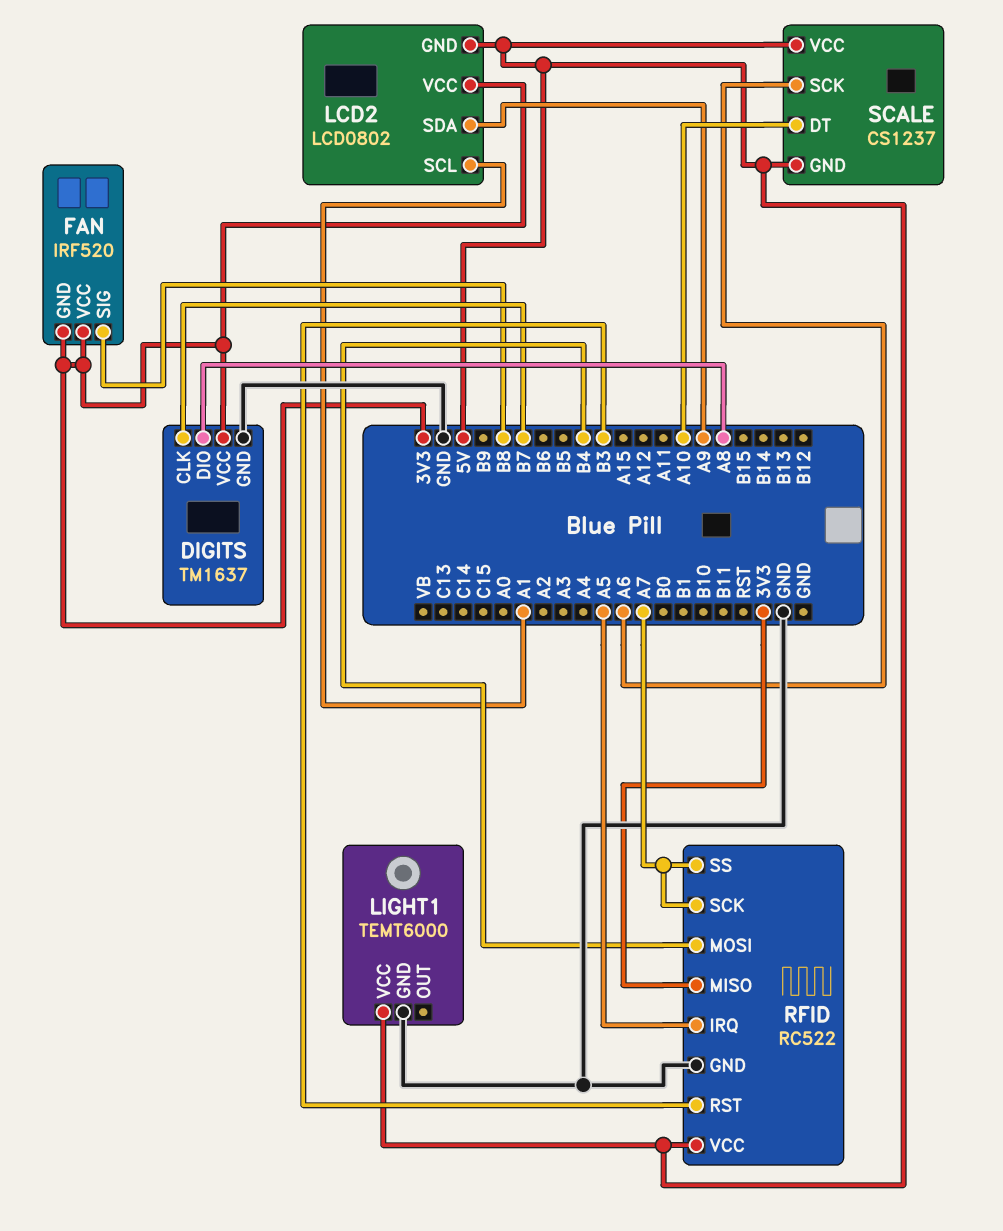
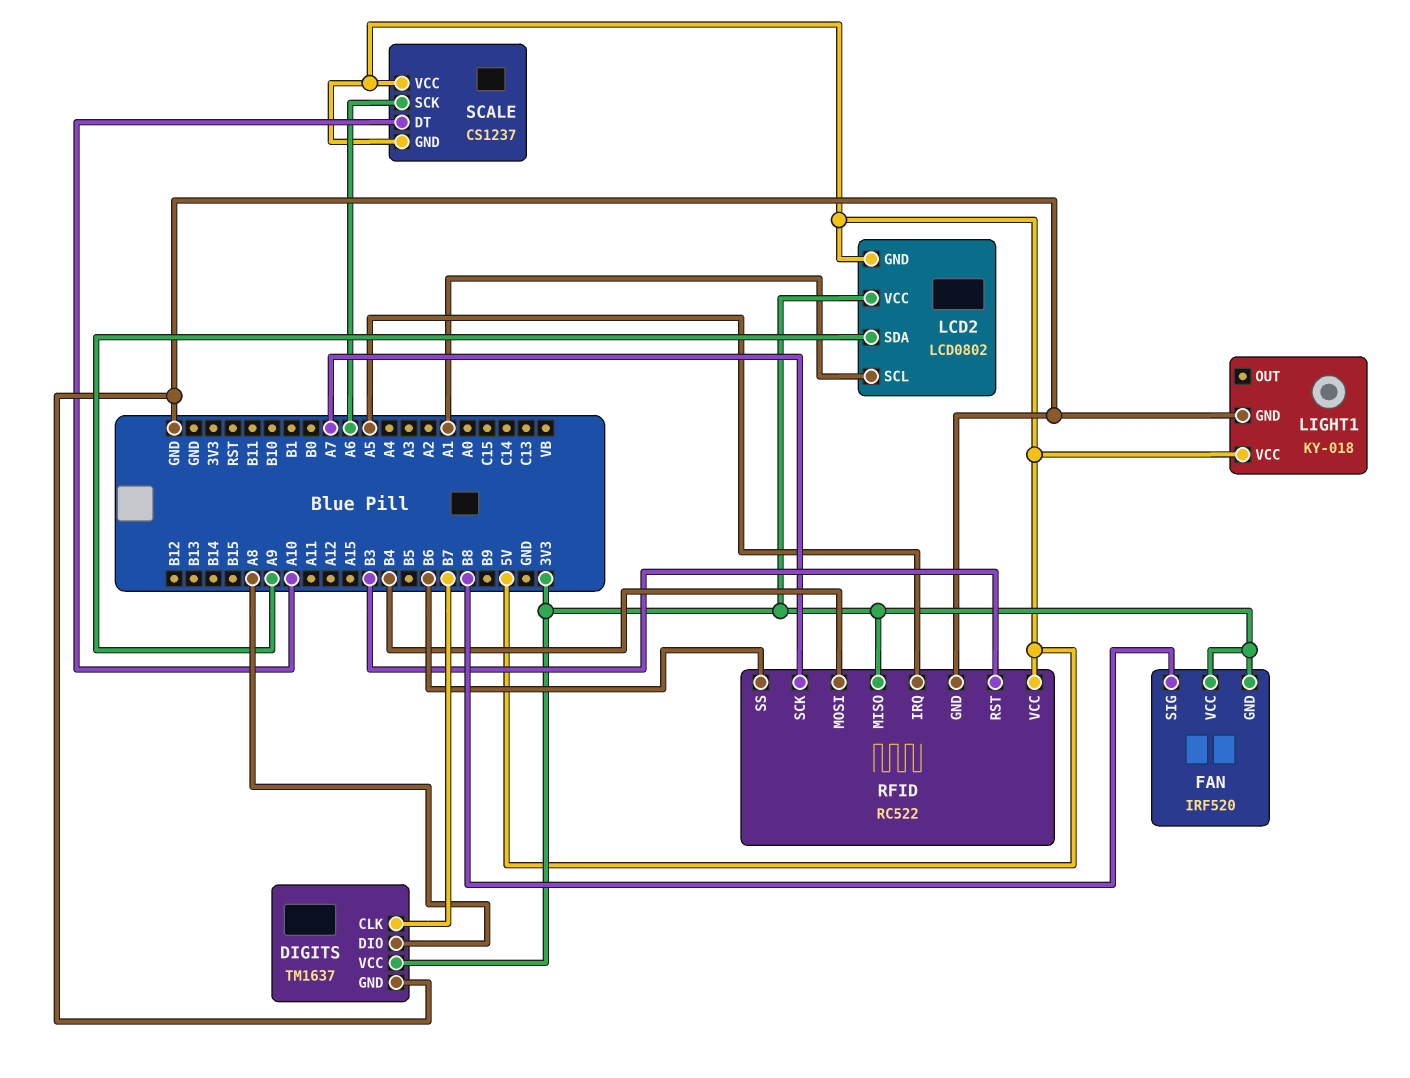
LIGHT1: TEMT6000 -> KY-018
RFID pin SS: A7 -> B6

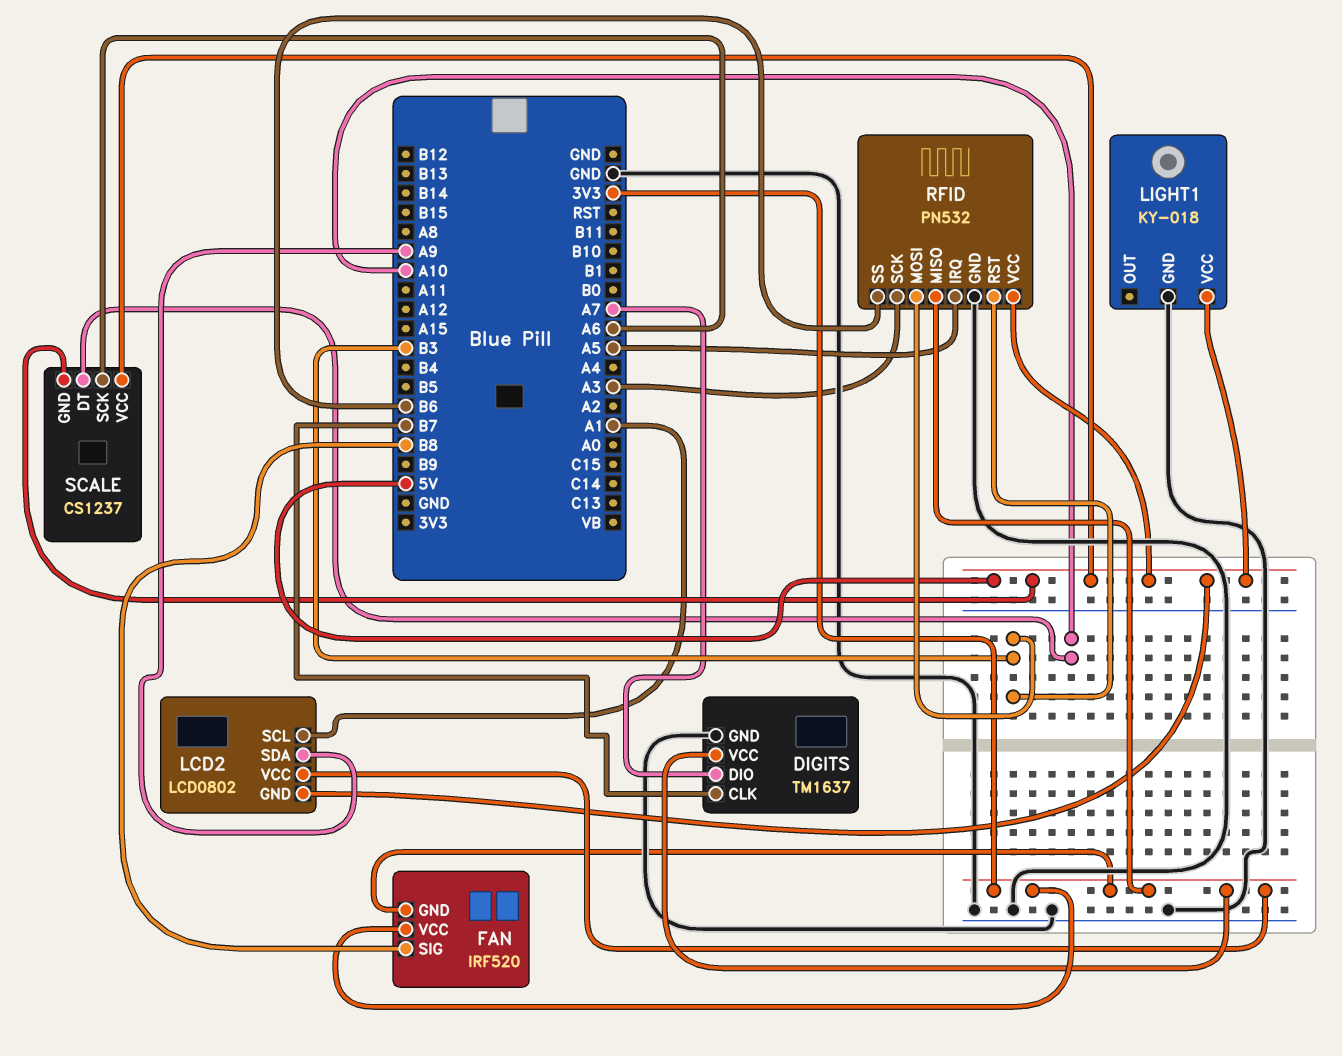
DIGITS pin DIO: A8 -> A7
RFID: RC522 -> PN532
RFID pin MOSI: B4 -> B3
RFID pin SCK: A7 -> A3

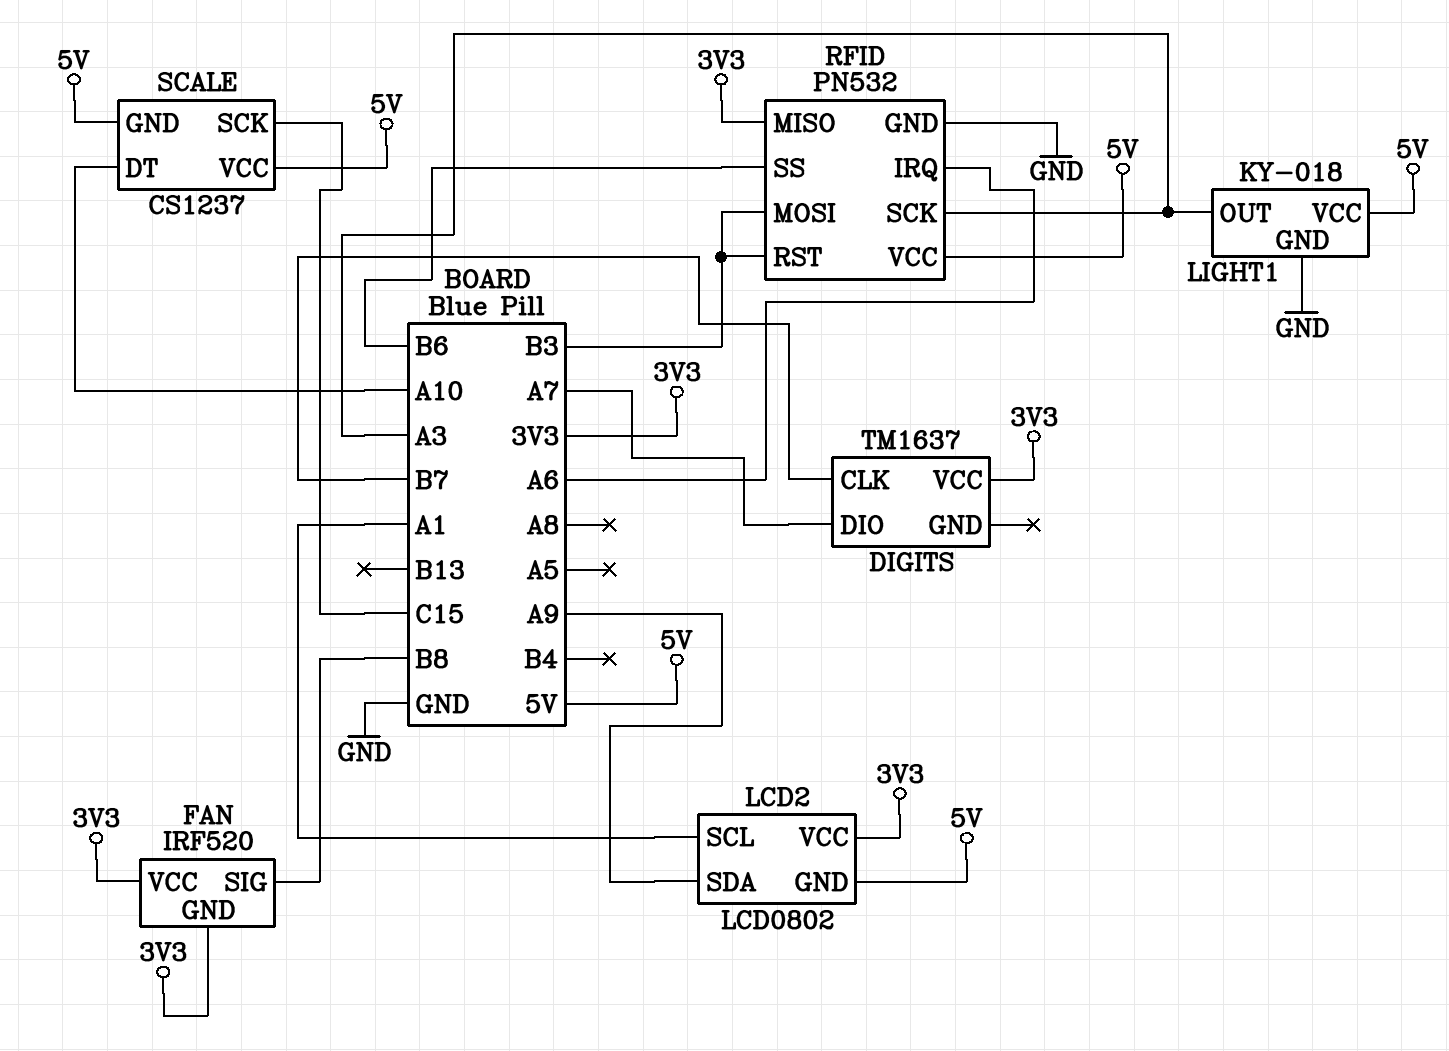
DIGITS pin GND: GND -> none
LIGHT1 pin OUT: none -> A3
RFID pin IRQ: A5 -> A6
SCALE pin SCK: A6 -> C15

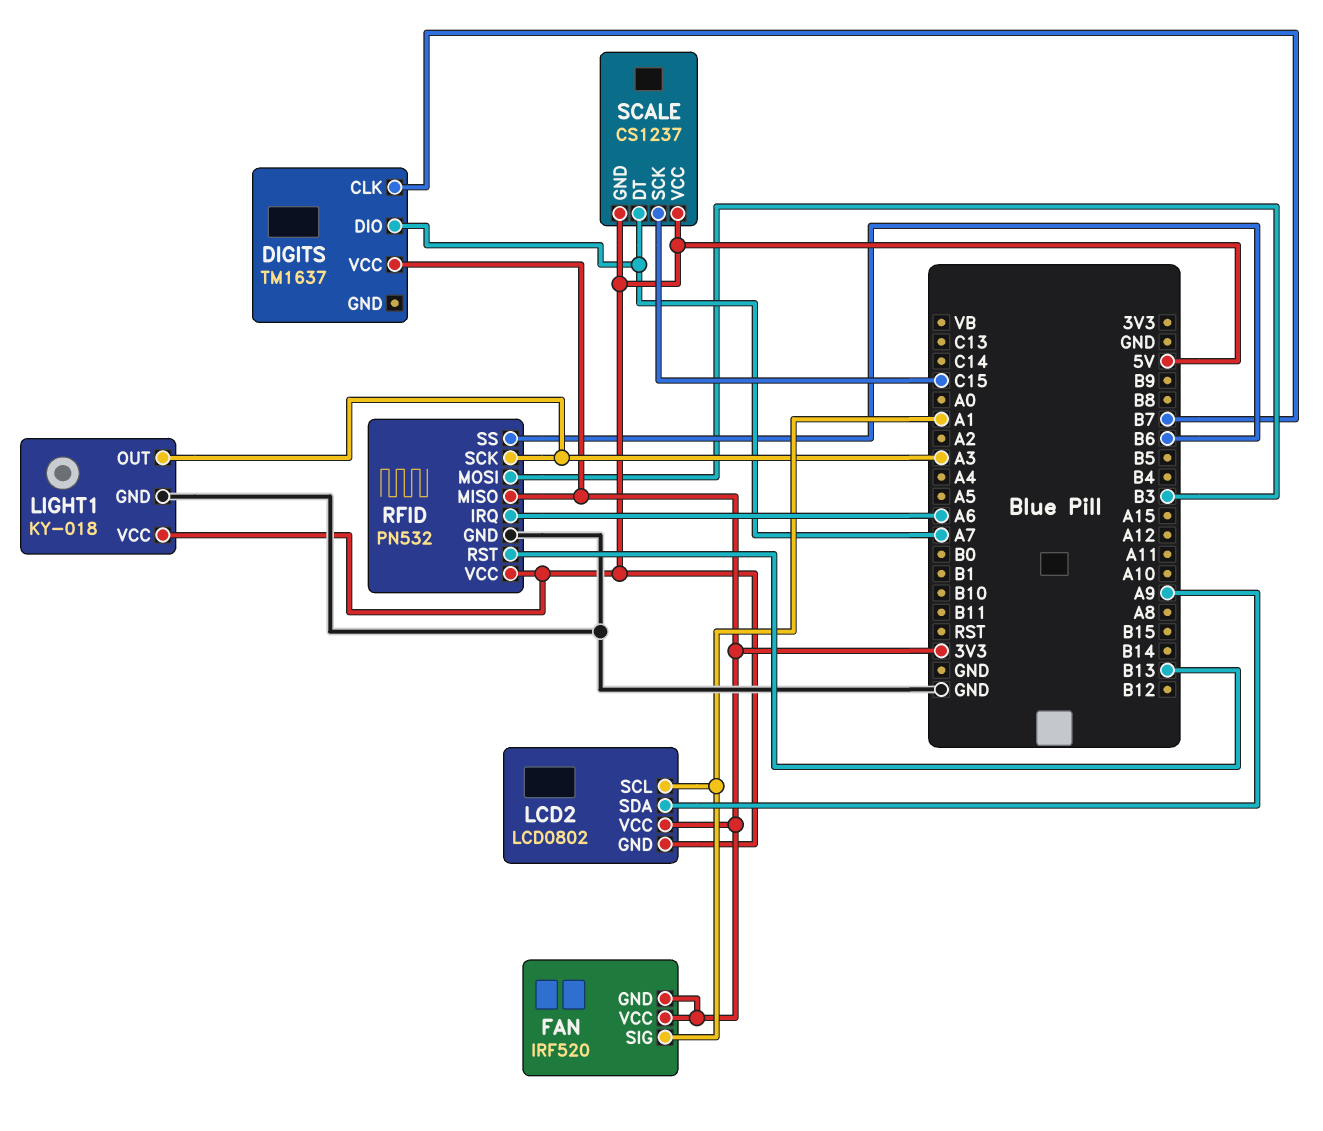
FAN pin SIG: B8 -> A1
RFID pin RST: B3 -> B13
SCALE pin DT: A10 -> A7

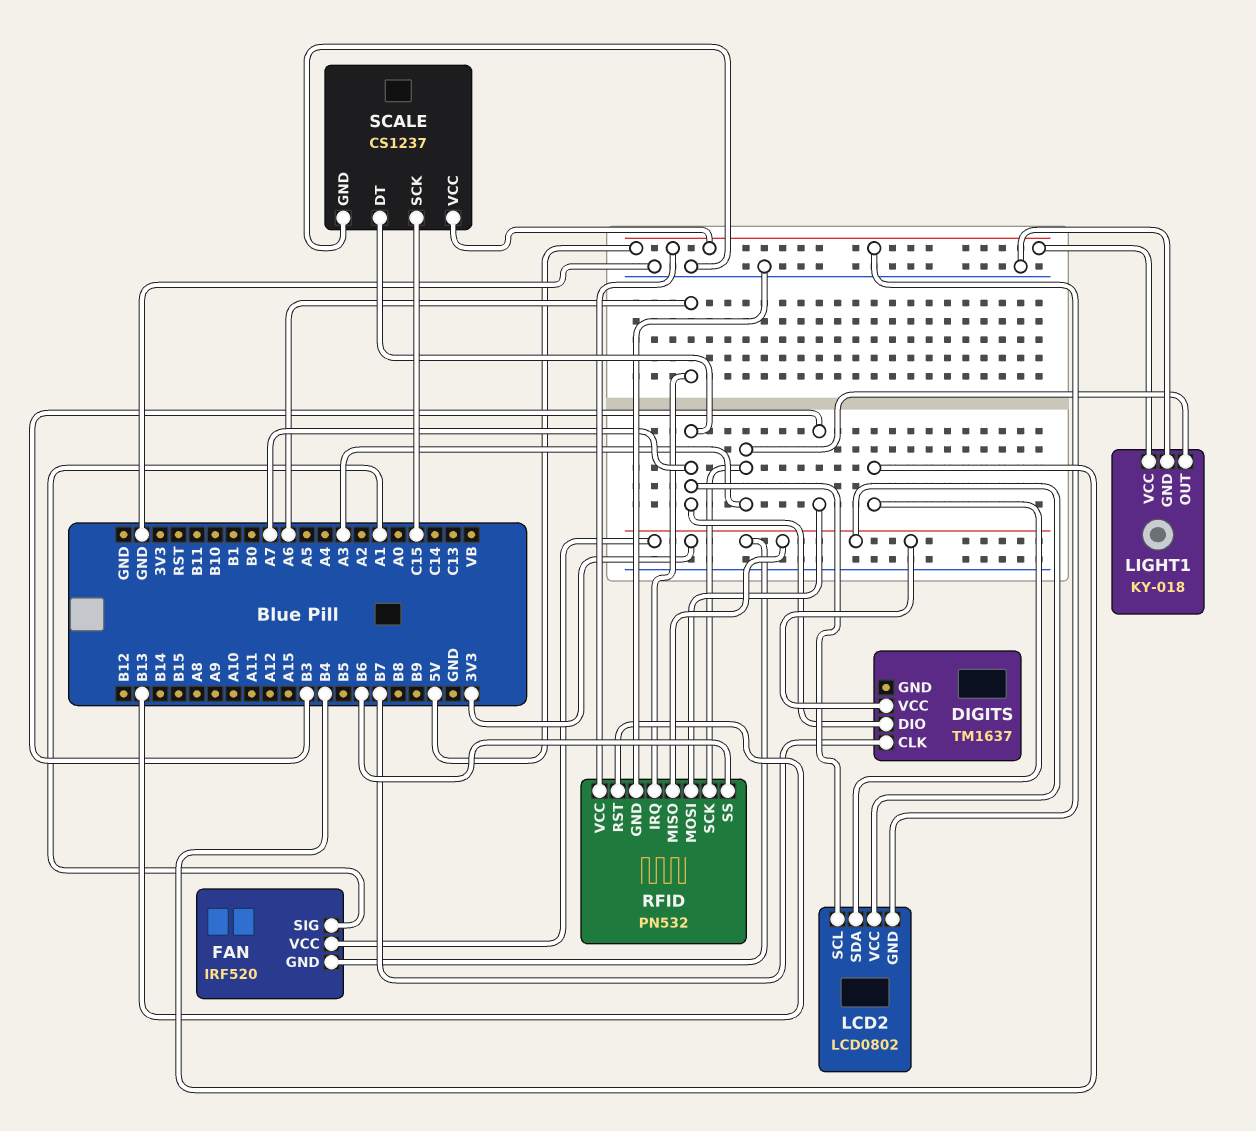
LCD2 pin SCL: A1 -> A7
LCD2 pin SDA: A9 -> B4
SCALE pin GND: 5V -> GND

